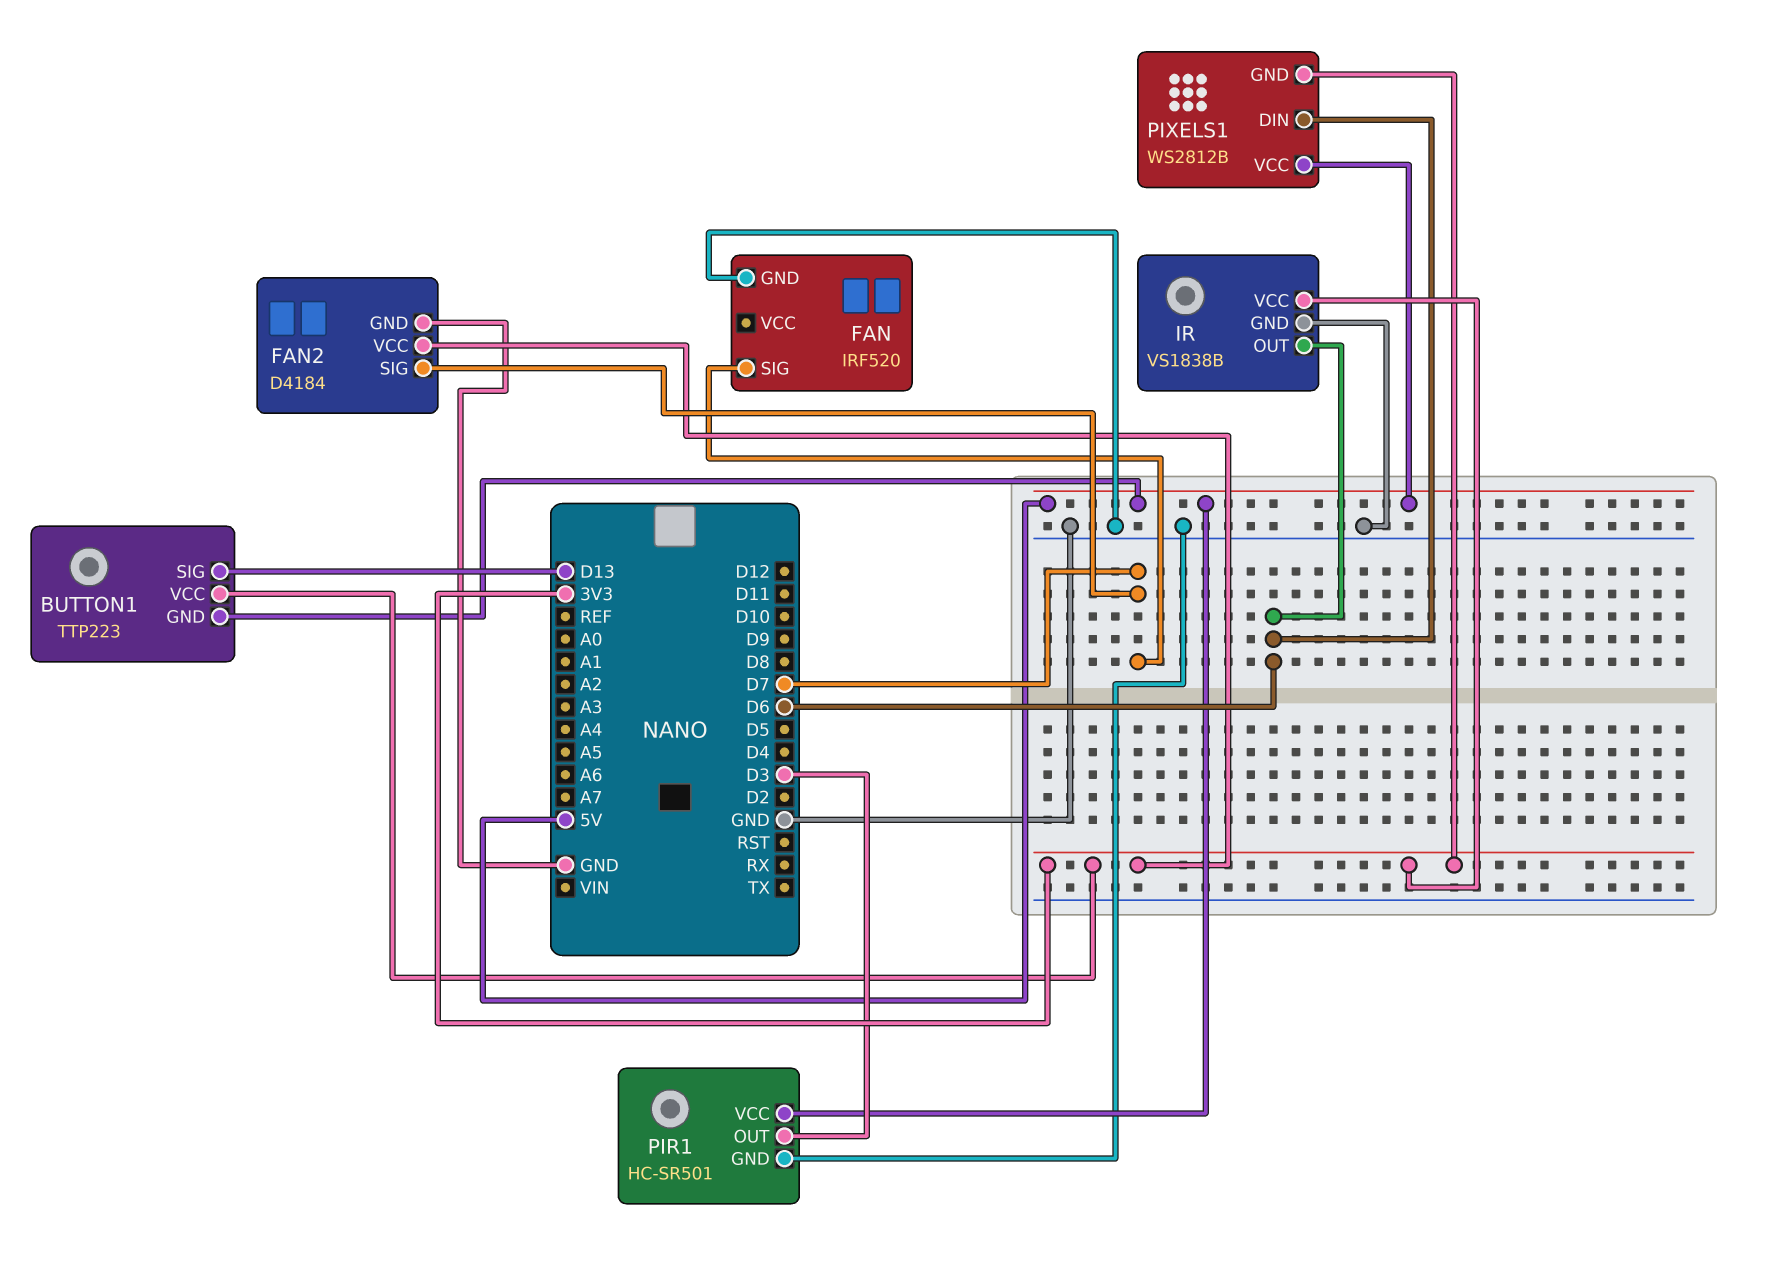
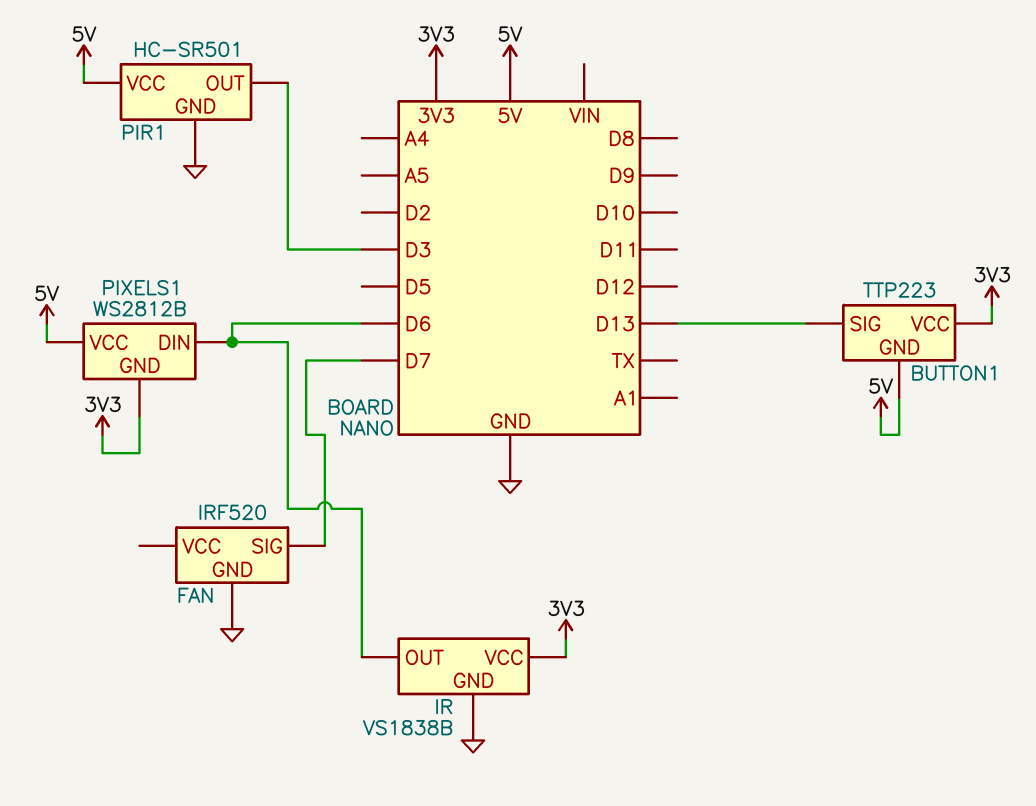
FAN2: D4184 -> none
FAN2 pin GND: GND -> none
FAN2 pin SIG: D7 -> none
FAN2 pin VCC: 3V3 -> none

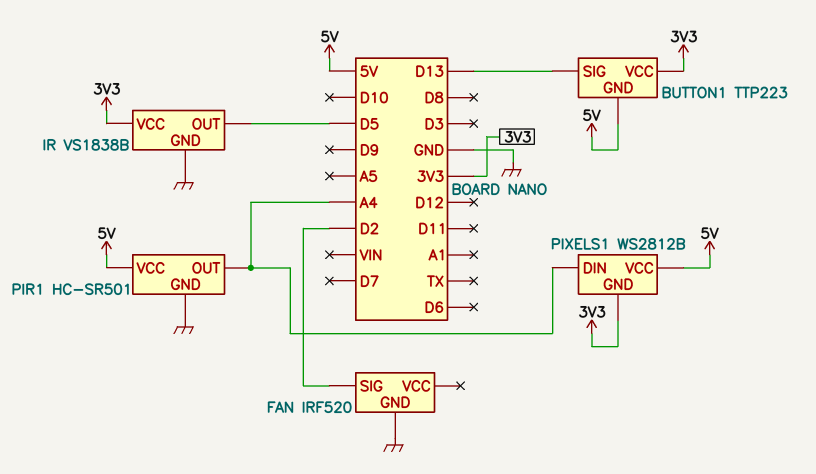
FAN pin SIG: D7 -> D2
IR pin OUT: D6 -> D5
PIR1 pin OUT: D3 -> A4
PIXELS1 pin DIN: D6 -> A4

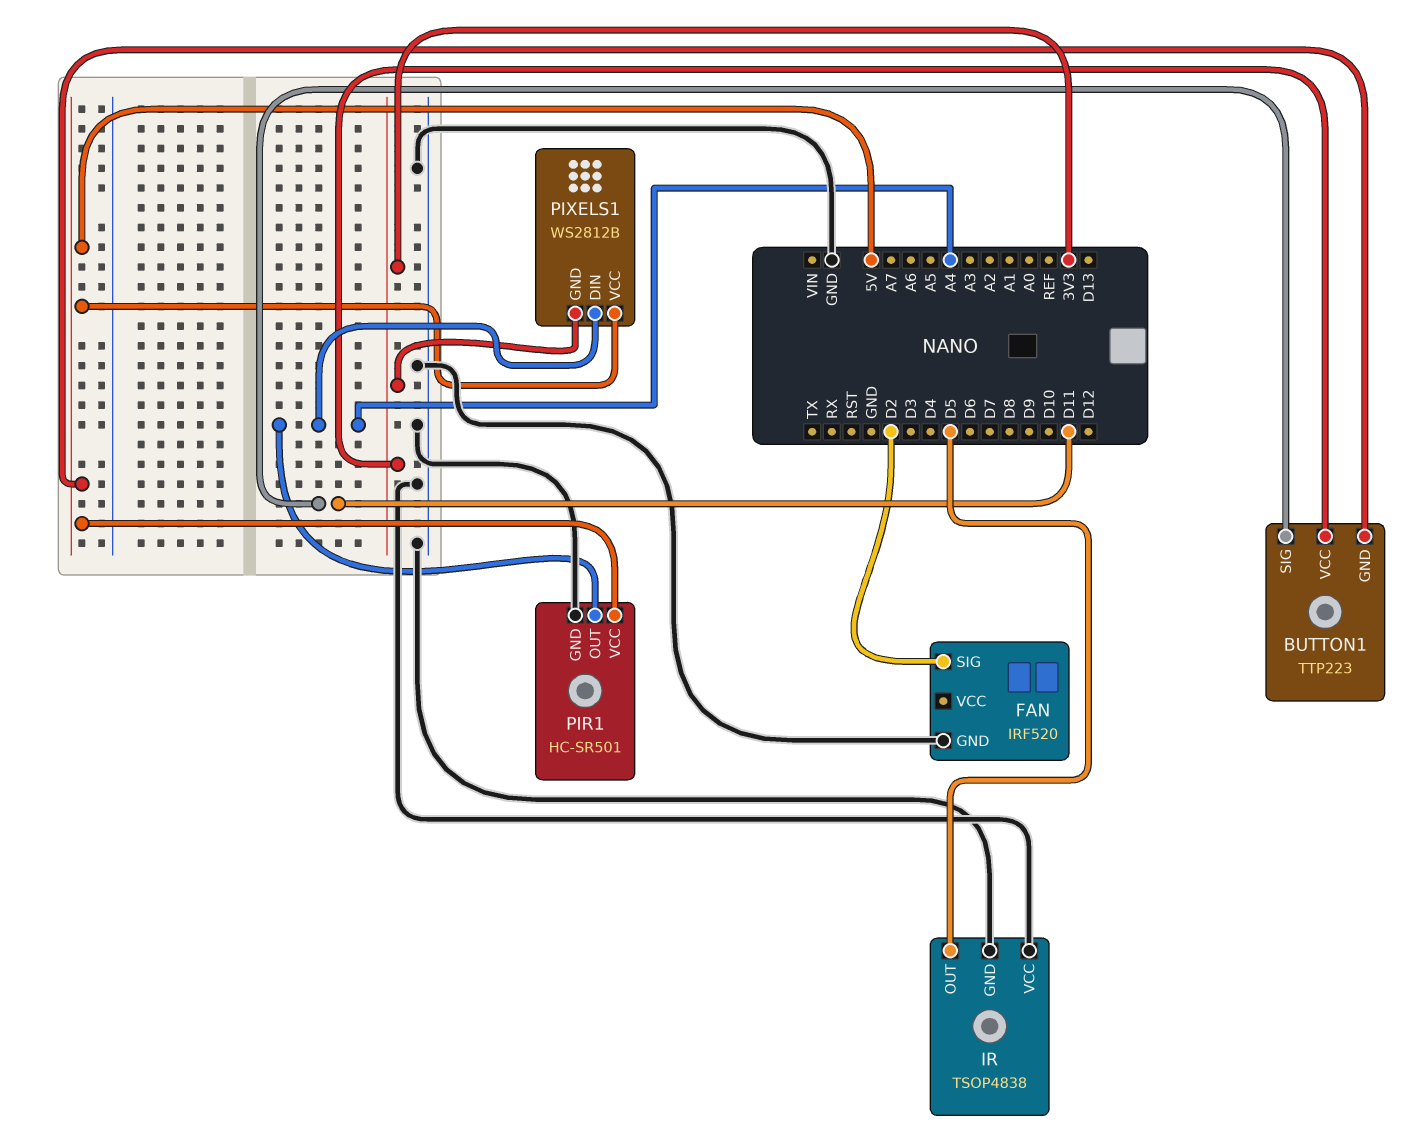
BUTTON1 pin SIG: D13 -> D11
IR: VS1838B -> TSOP4838
IR pin VCC: 3V3 -> GND

